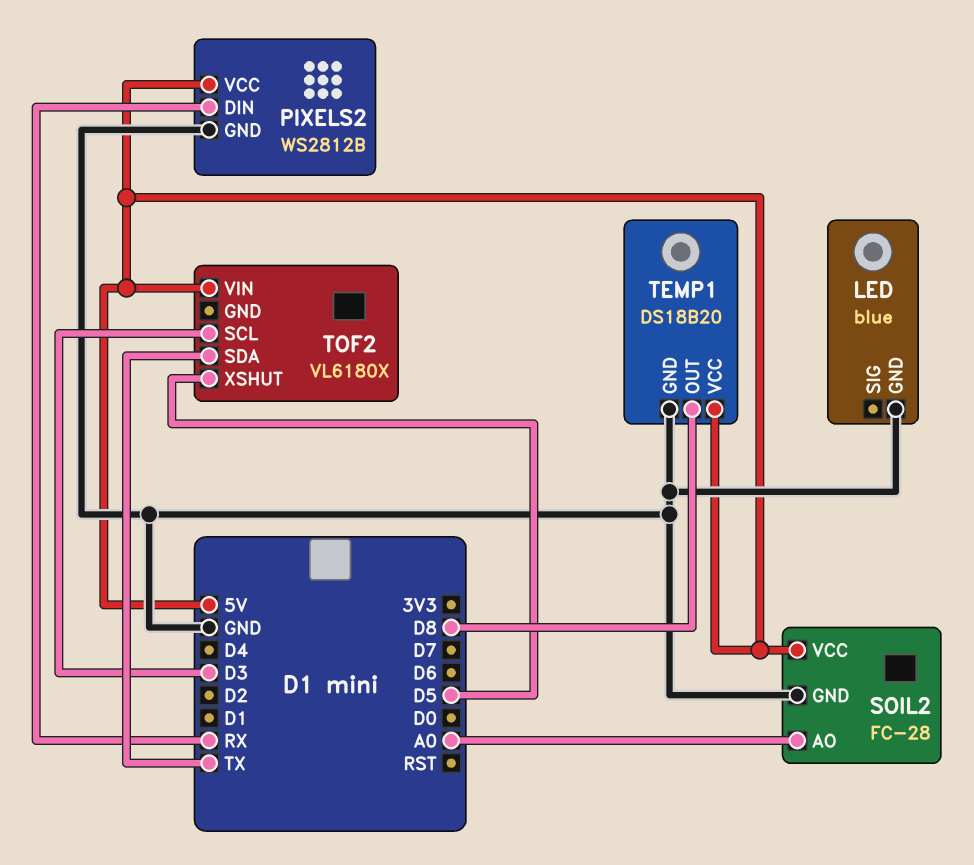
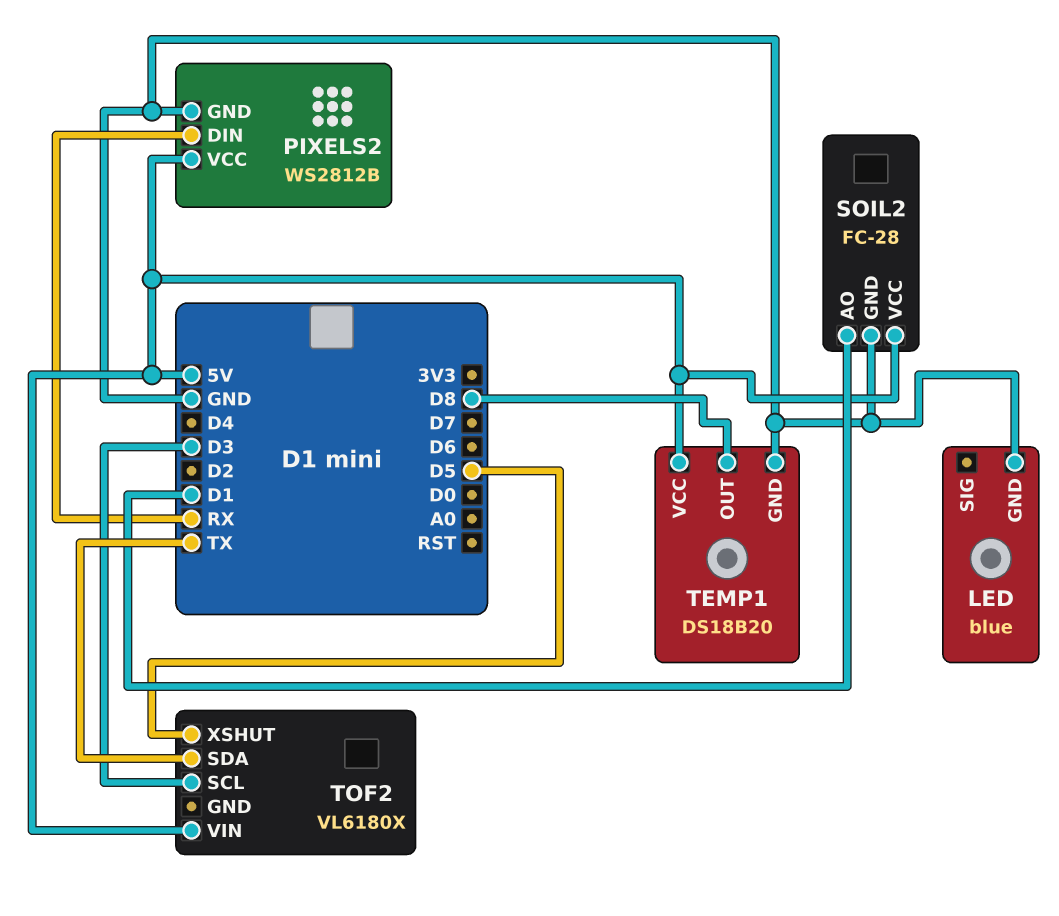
SOIL2 pin AO: A0 -> D1

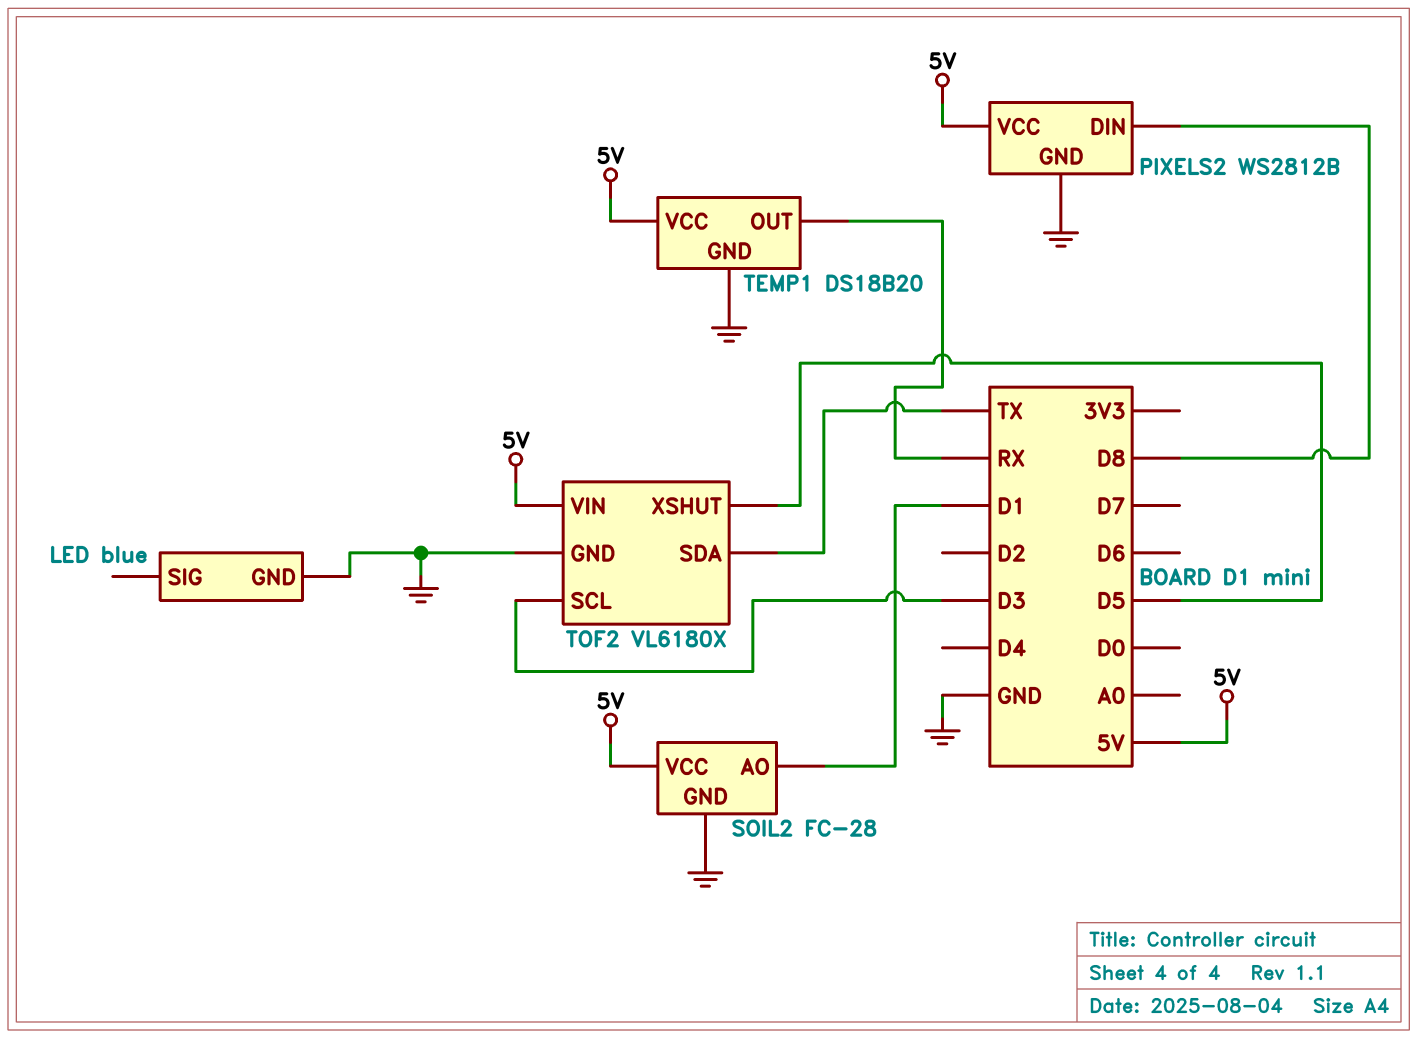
PIXELS2 pin DIN: RX -> D8
TEMP1 pin OUT: D8 -> RX
TOF2 pin GND: none -> GND

